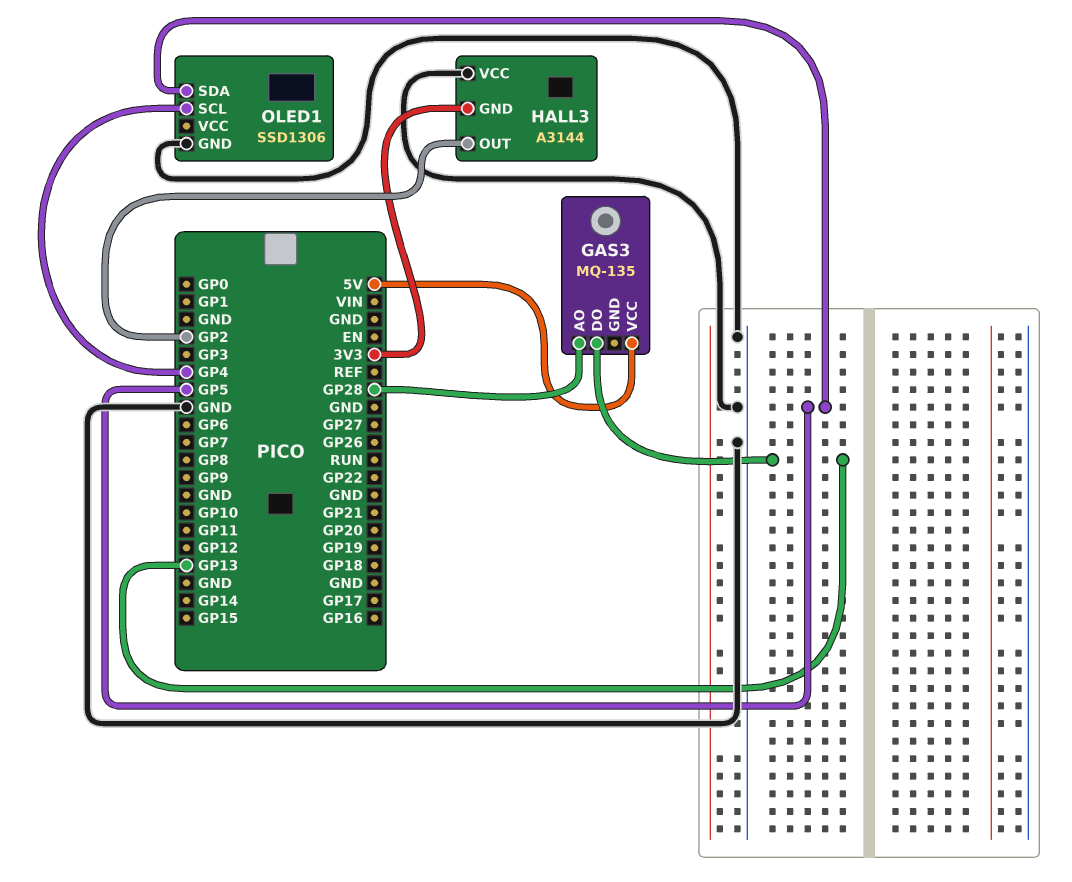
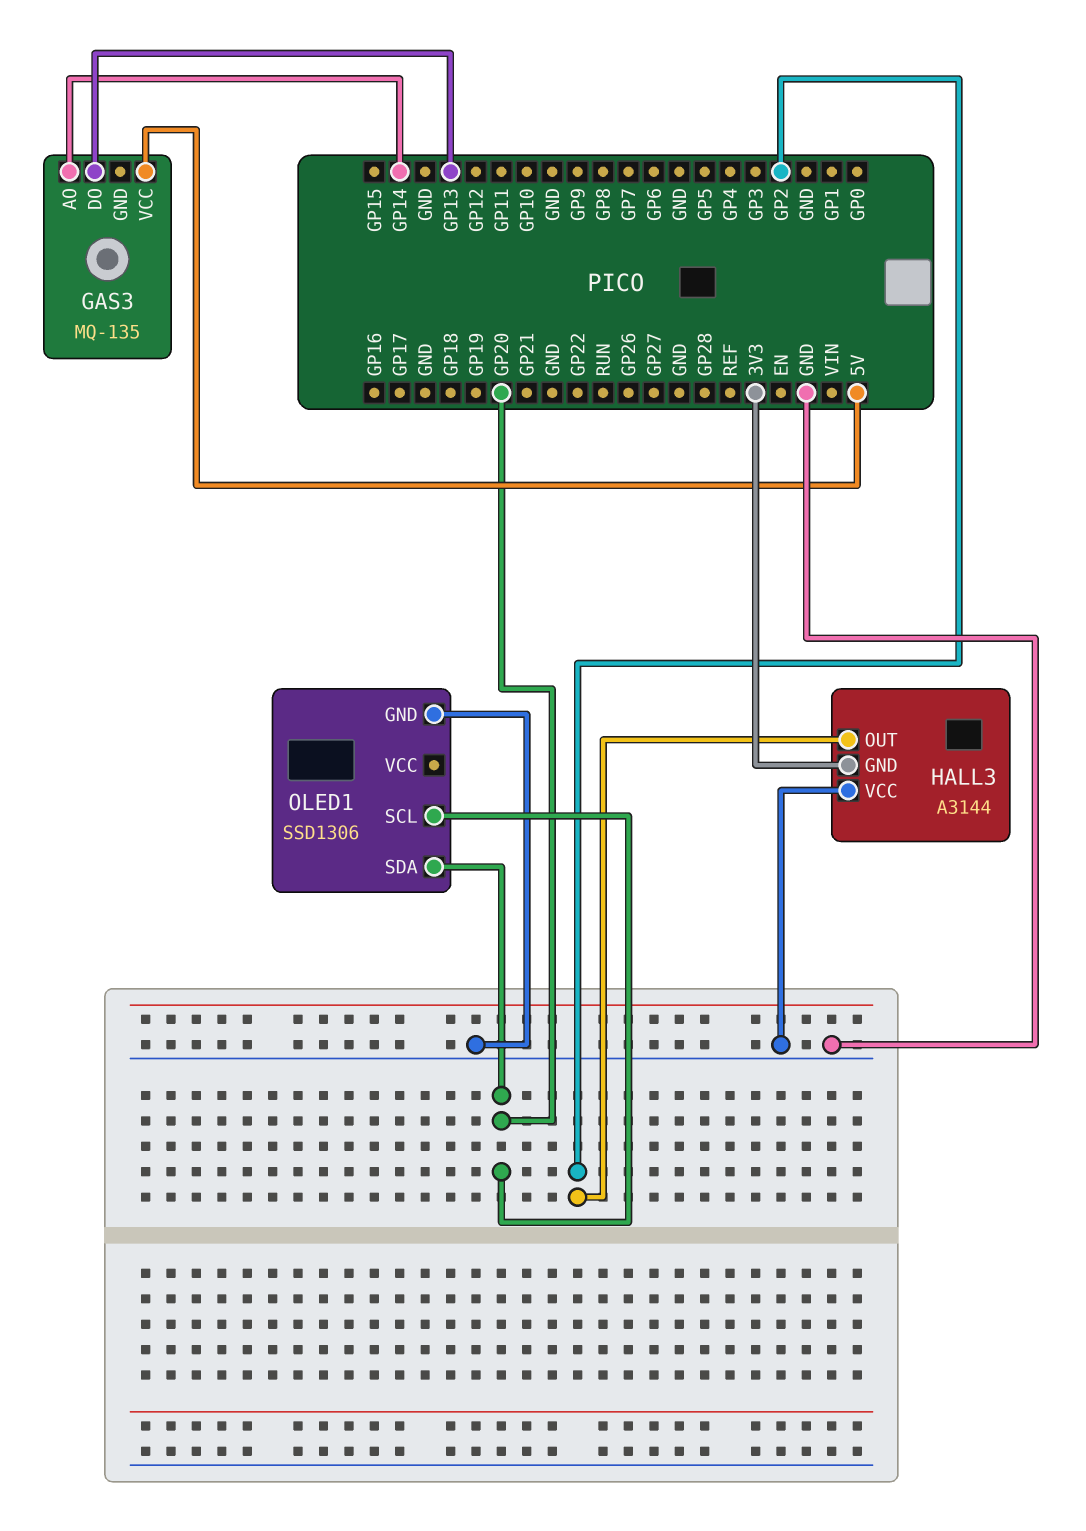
GAS3 pin AO: GP28 -> GP14
OLED1 pin SCL: GP4 -> GP20
OLED1 pin SDA: GP5 -> GP20

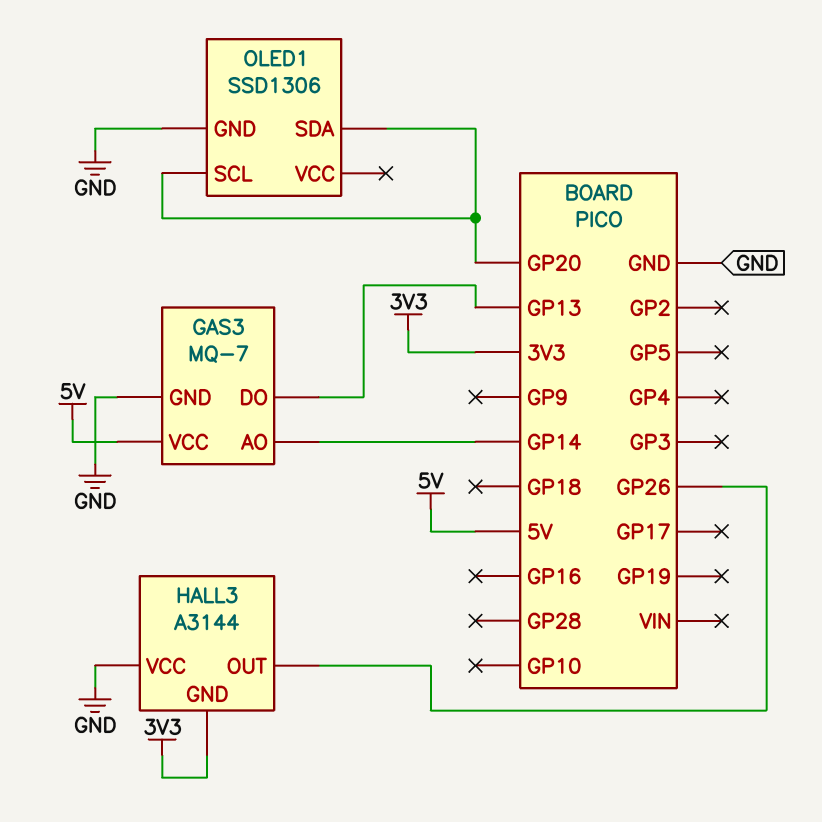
GAS3: MQ-135 -> MQ-7
GAS3 pin GND: none -> GND
HALL3 pin OUT: GP2 -> GP26

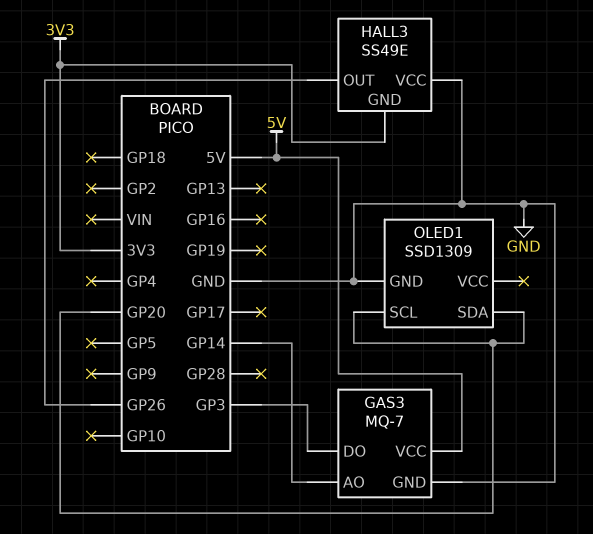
GAS3 pin DO: GP13 -> GP3
HALL3: A3144 -> SS49E
OLED1: SSD1306 -> SSD1309

